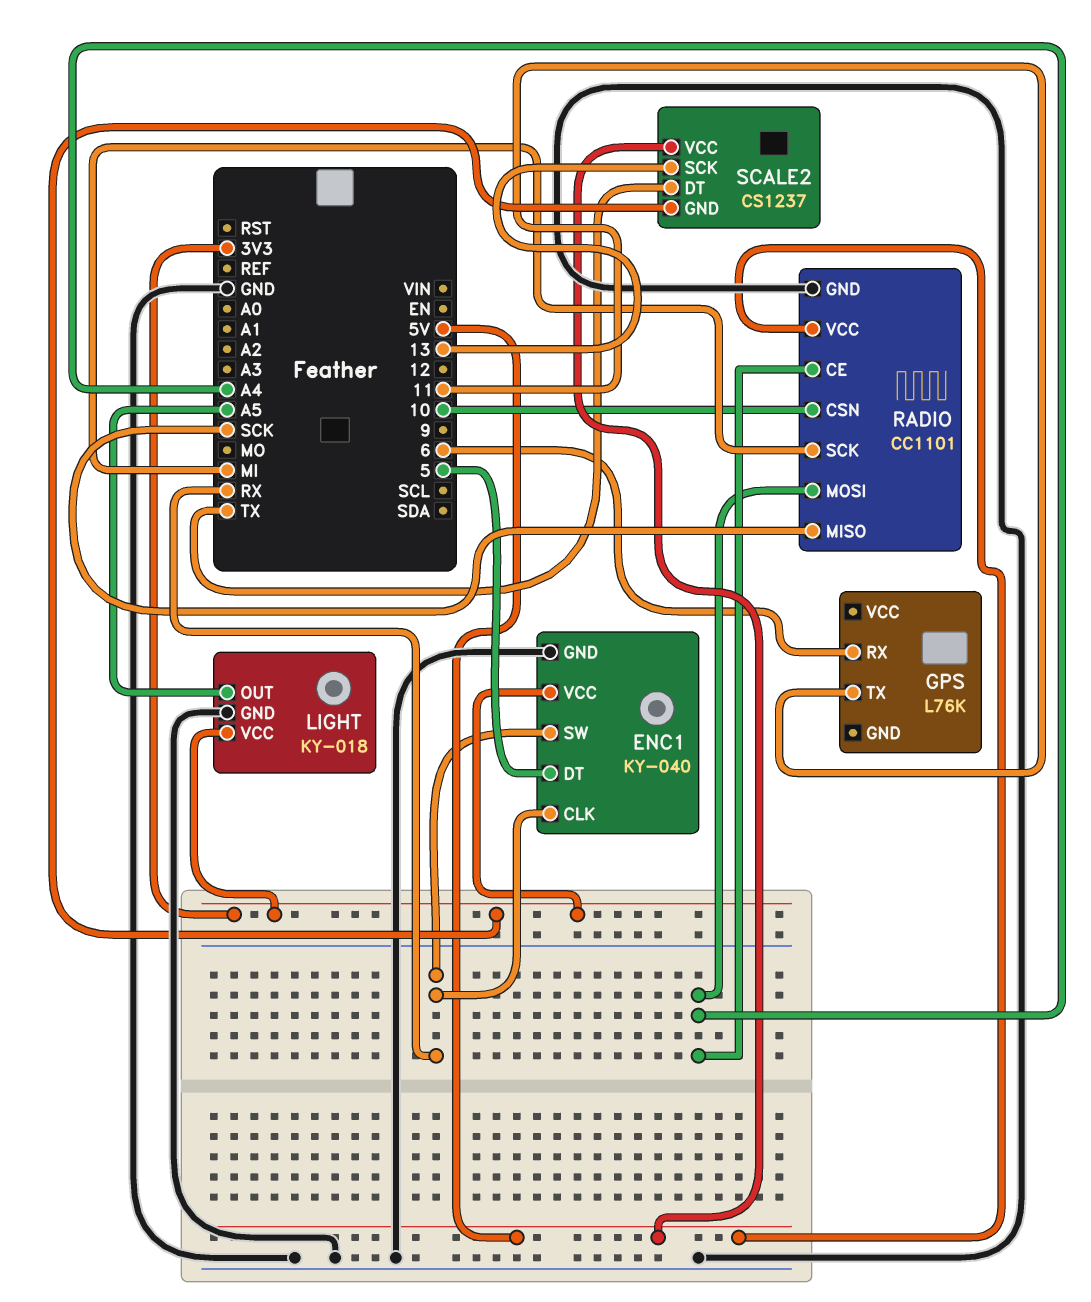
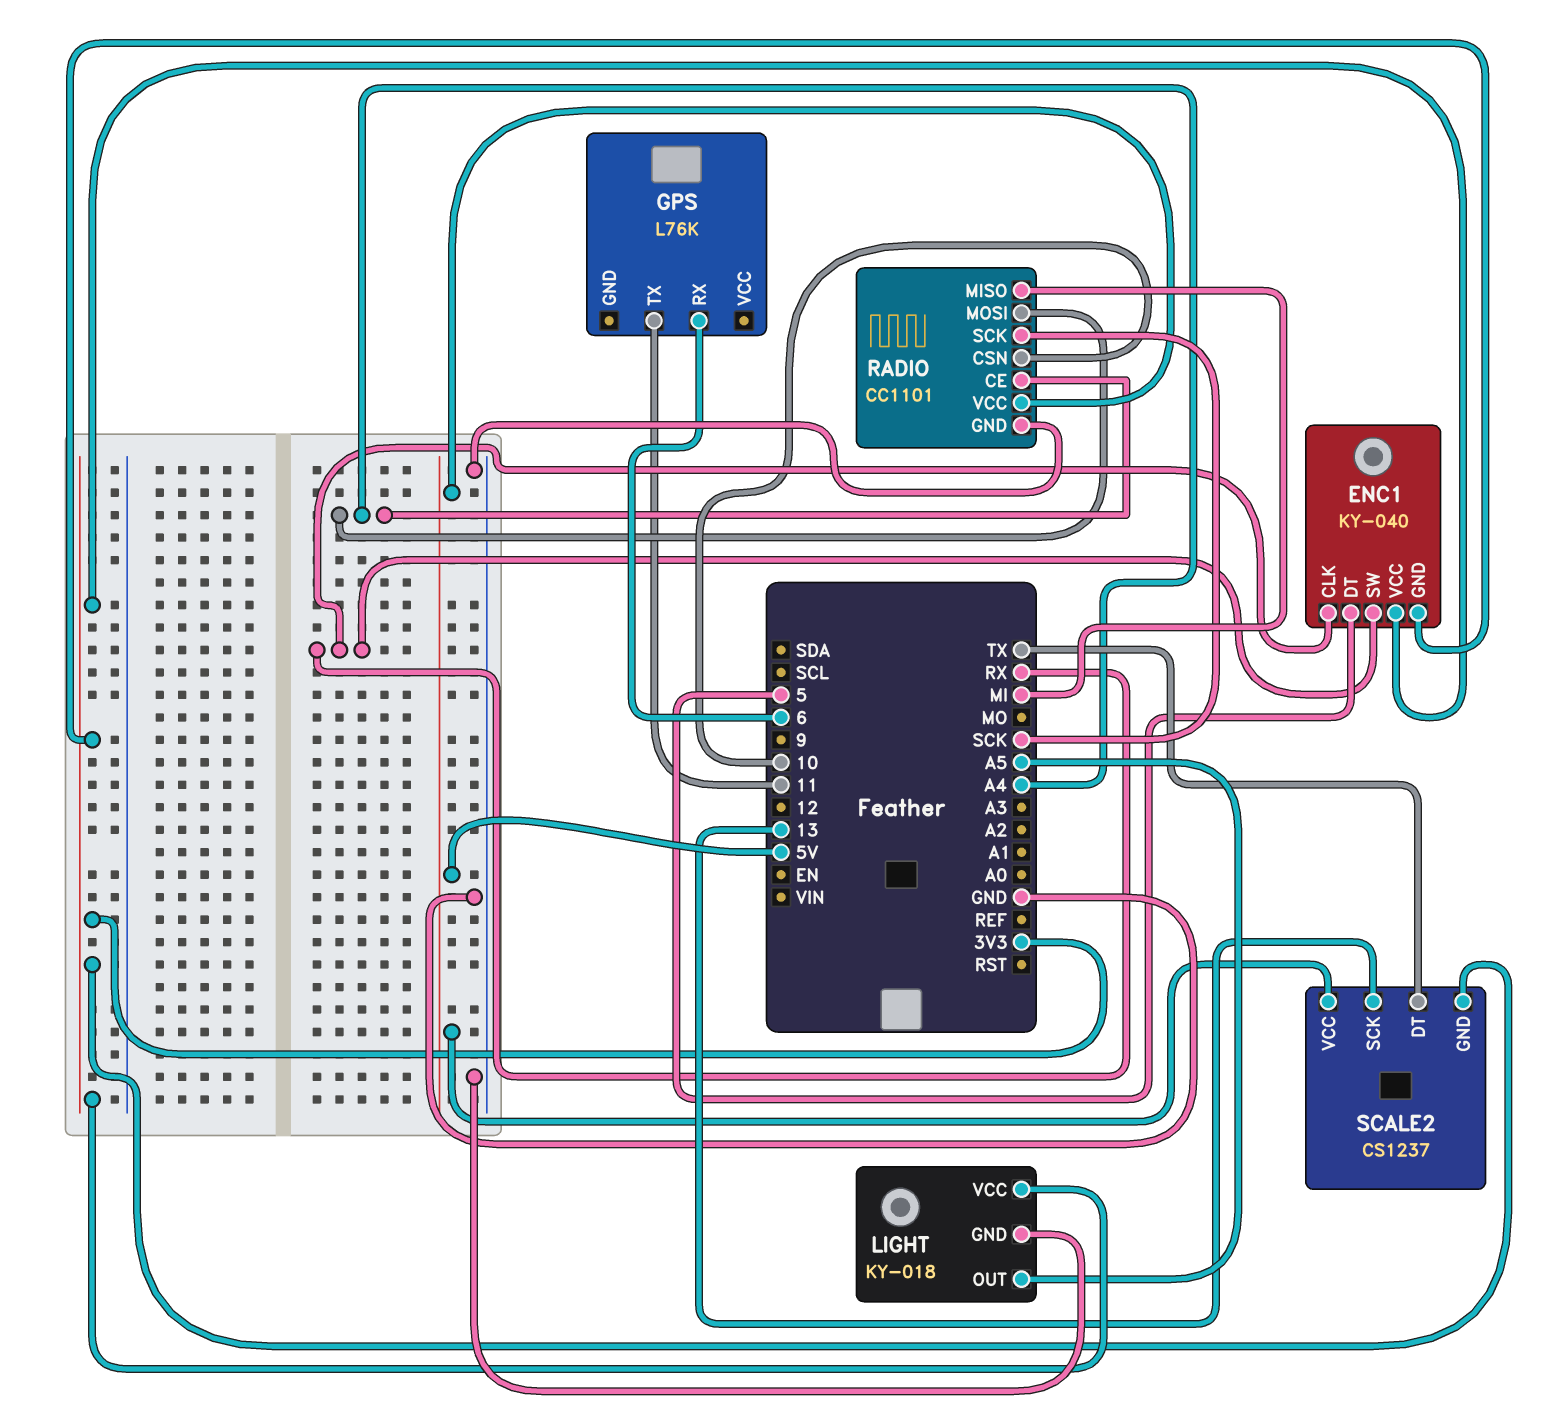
ENC1 pin GND: GND -> 3V3
RADIO pin MISO: SCK -> MI
RADIO pin SCK: MI -> SCK

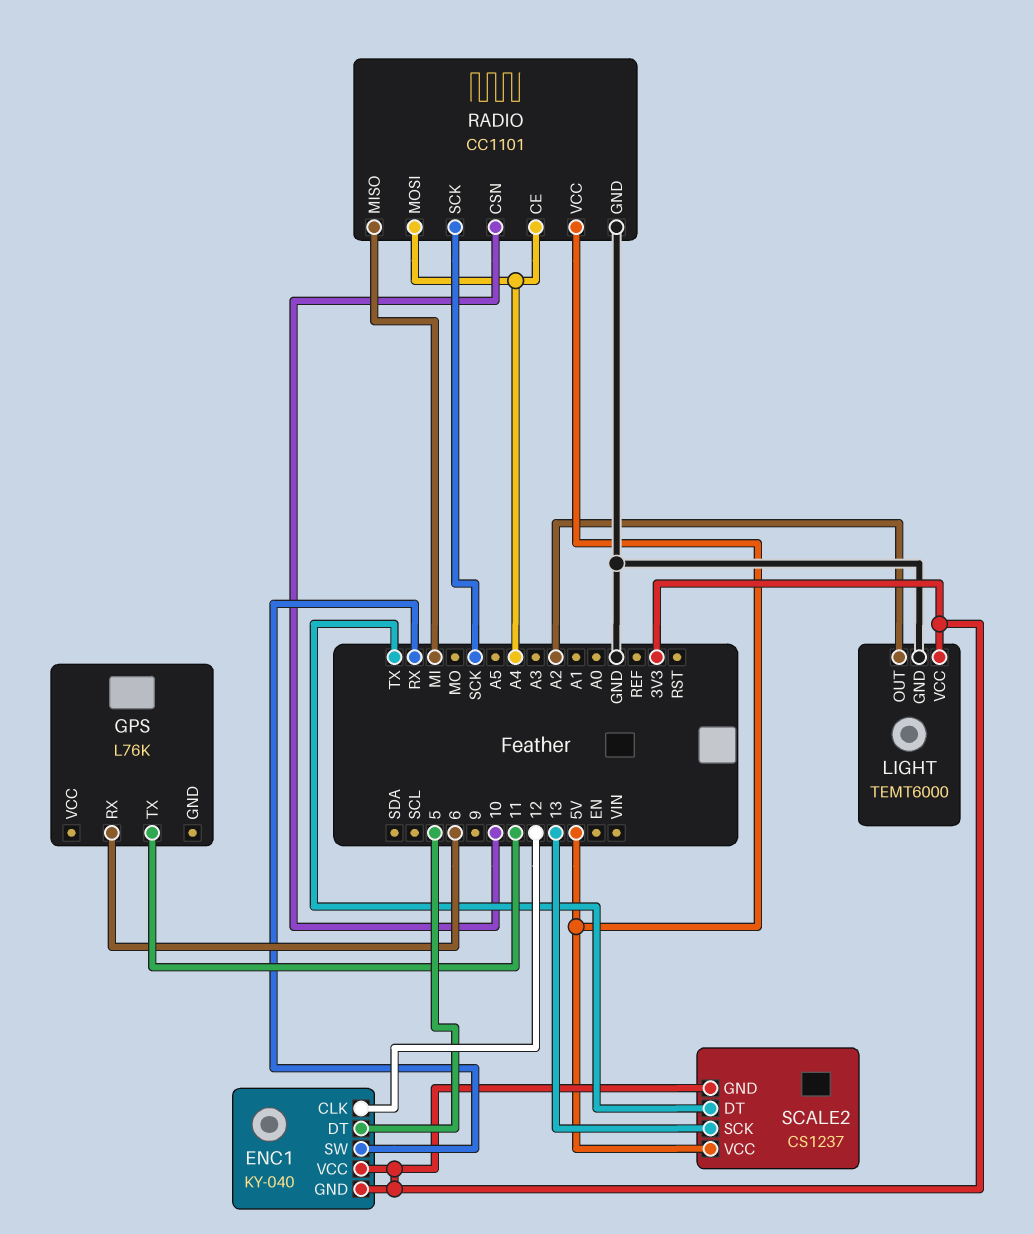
ENC1 pin CLK: RX -> 12
LIGHT: KY-018 -> TEMT6000
LIGHT pin OUT: A5 -> A2

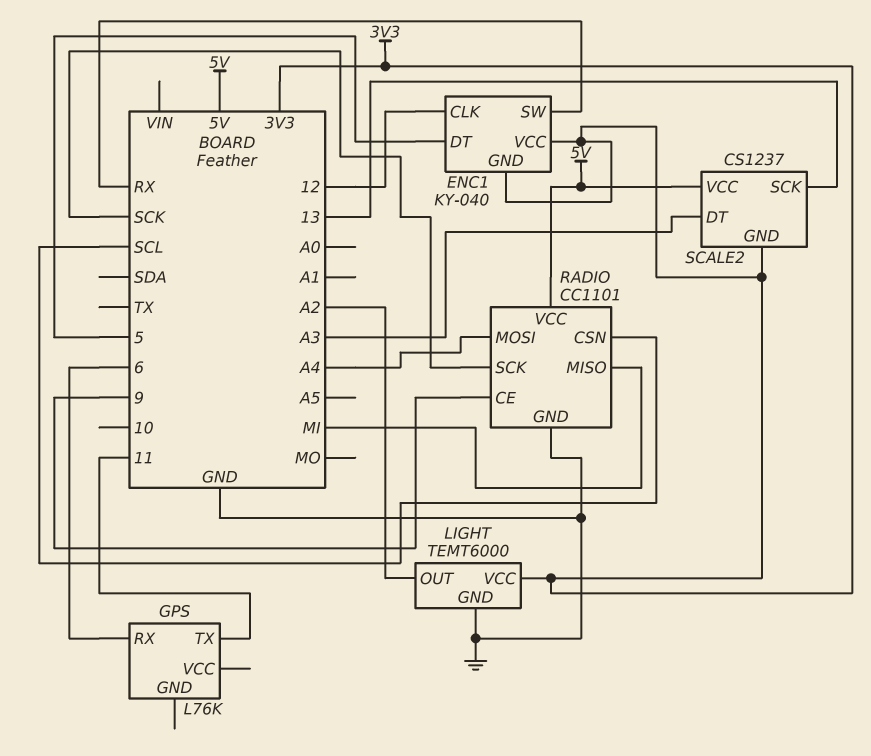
RADIO pin CE: A4 -> 9
RADIO pin CSN: 10 -> SCL
SCALE2 pin DT: TX -> A3

